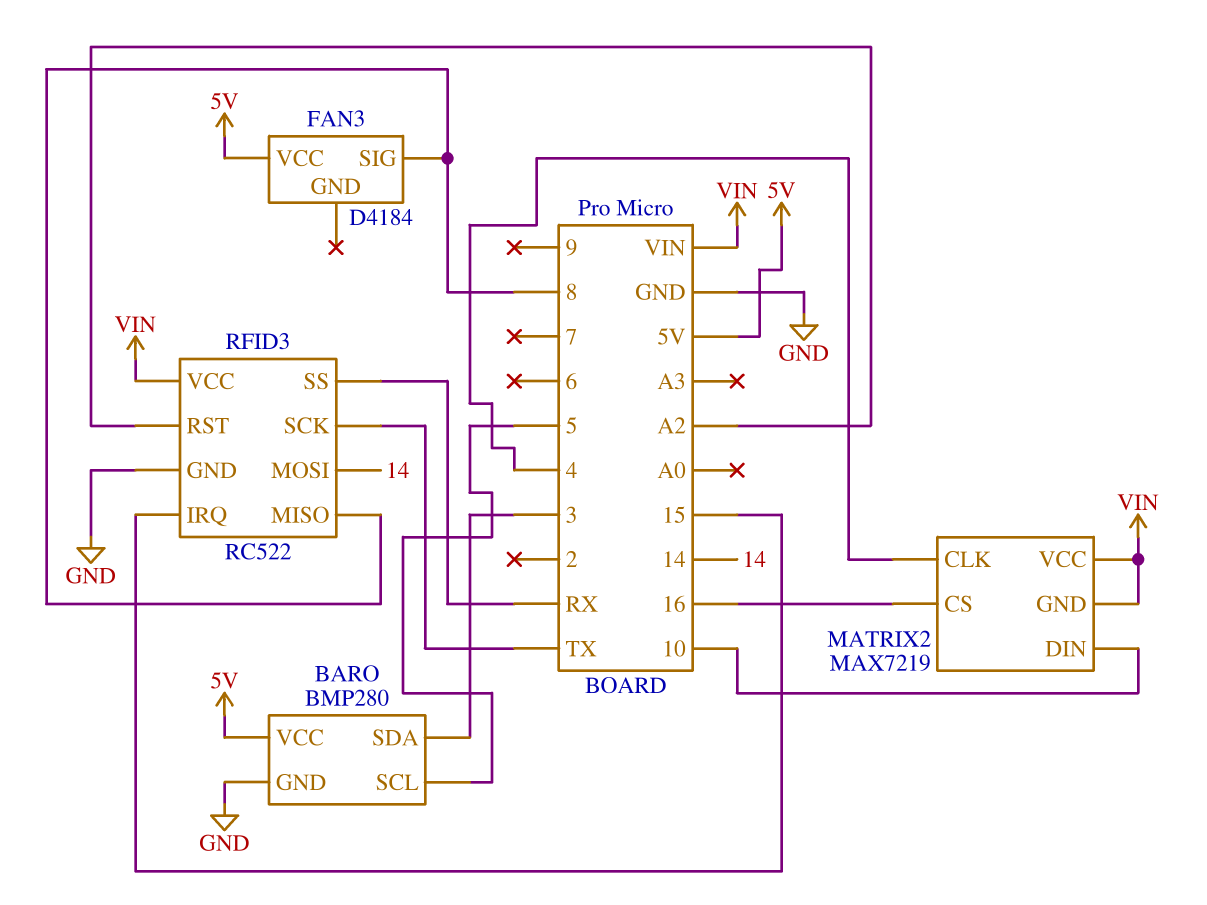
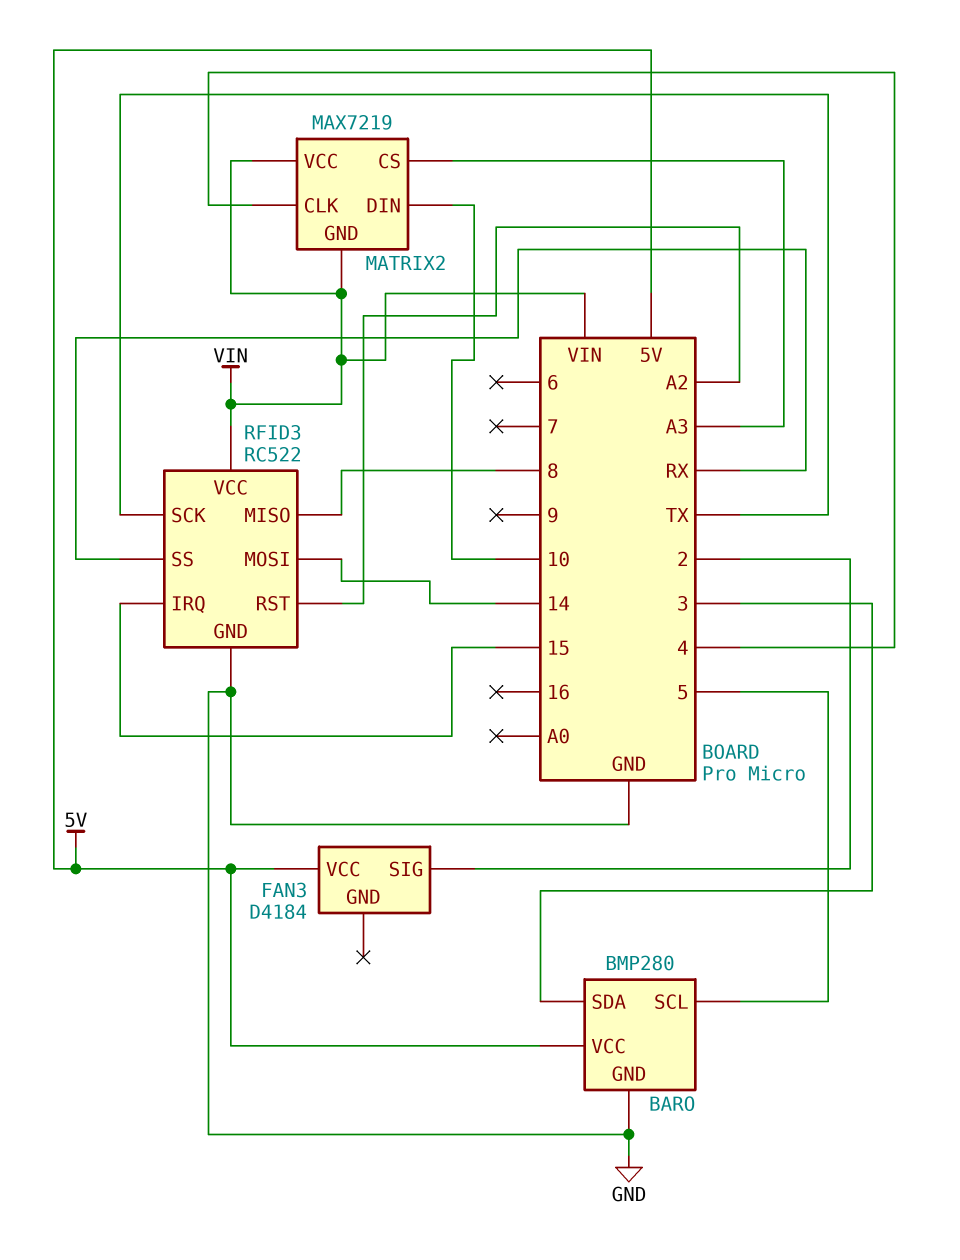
FAN3 pin SIG: 8 -> 2
MATRIX2 pin CS: 16 -> A3

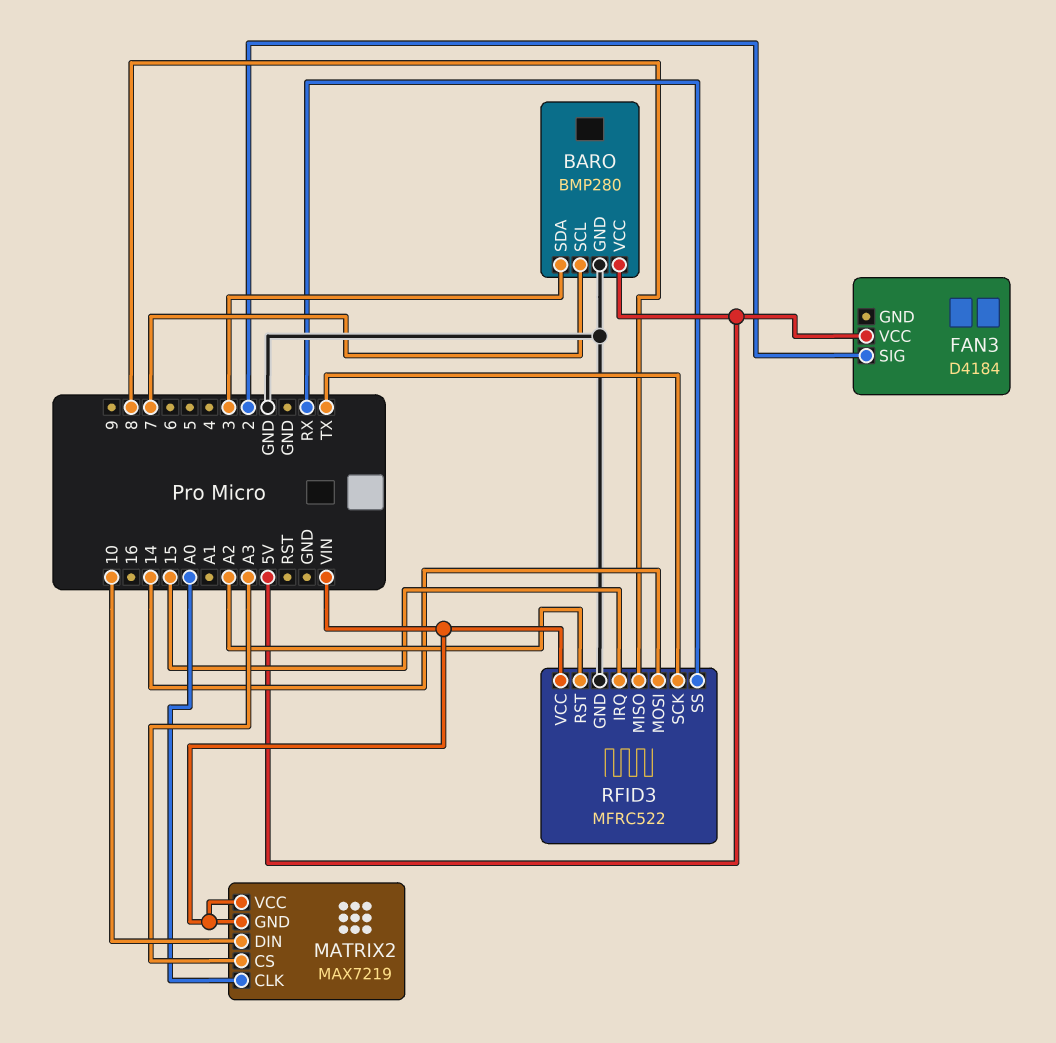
BARO pin SCL: 5 -> 7
MATRIX2 pin CLK: 4 -> A0
RFID3: RC522 -> MFRC522

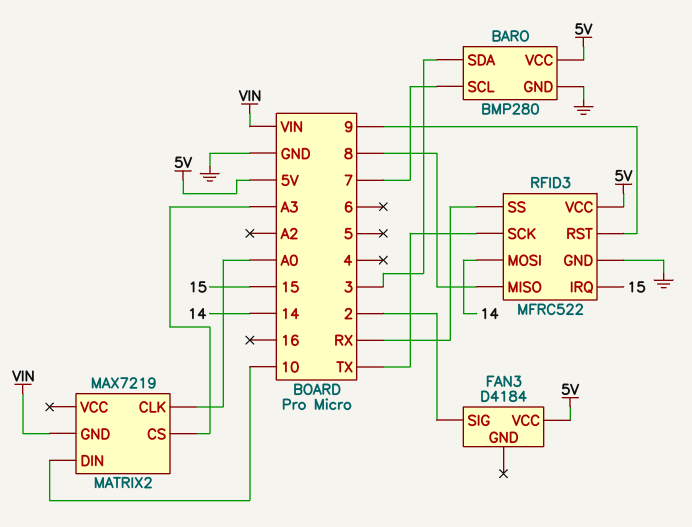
MATRIX2 pin VCC: VIN -> none
RFID3 pin RST: A2 -> 9
RFID3 pin VCC: VIN -> 5V

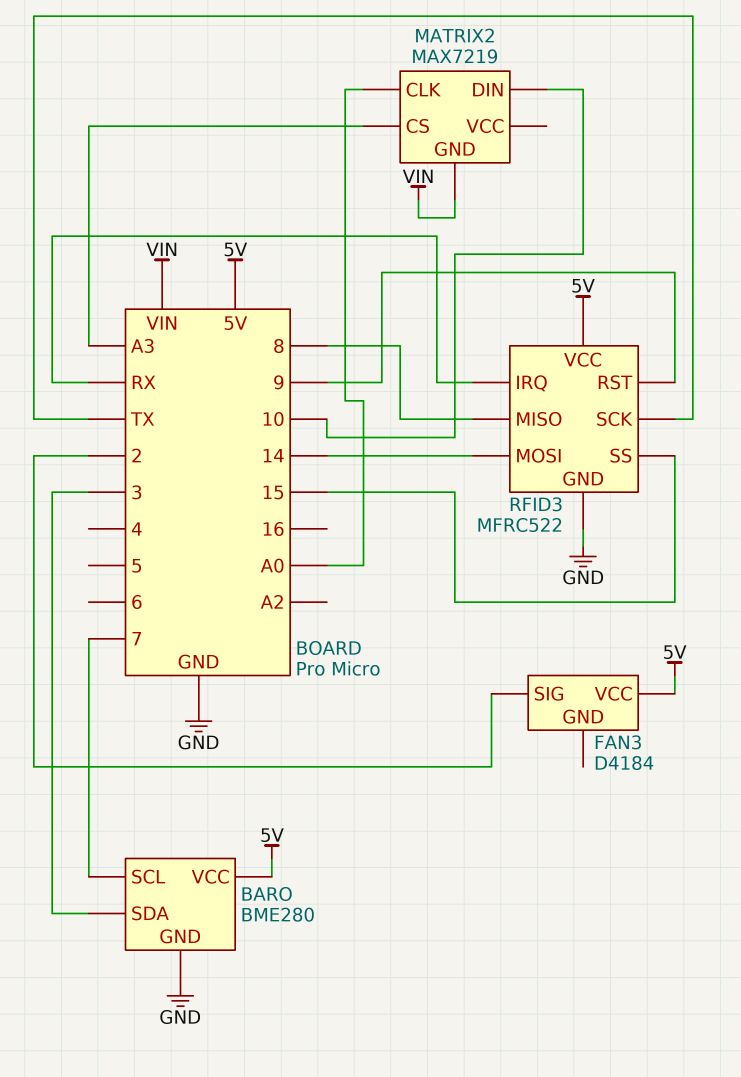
BARO: BMP280 -> BME280
RFID3 pin IRQ: 15 -> RX
RFID3 pin SS: RX -> 15

